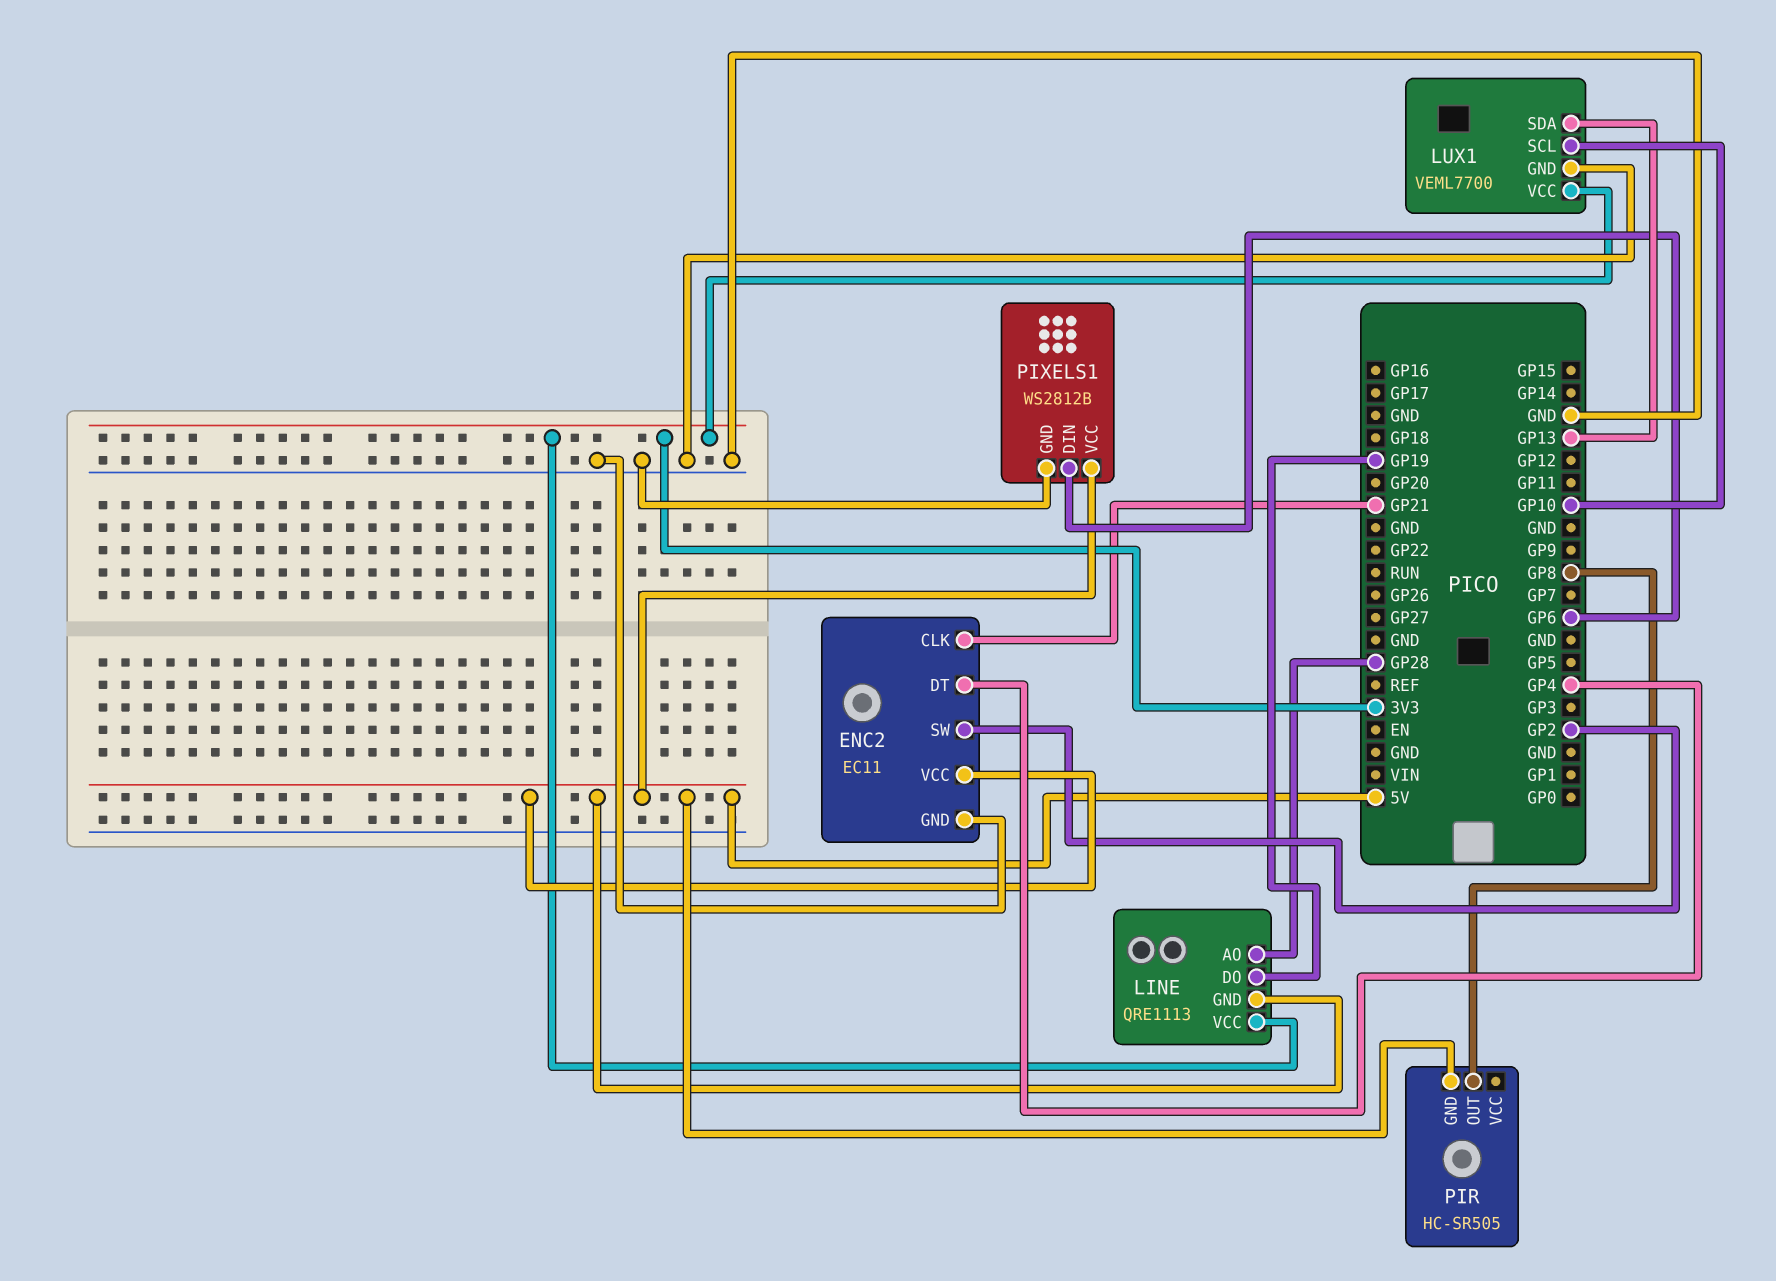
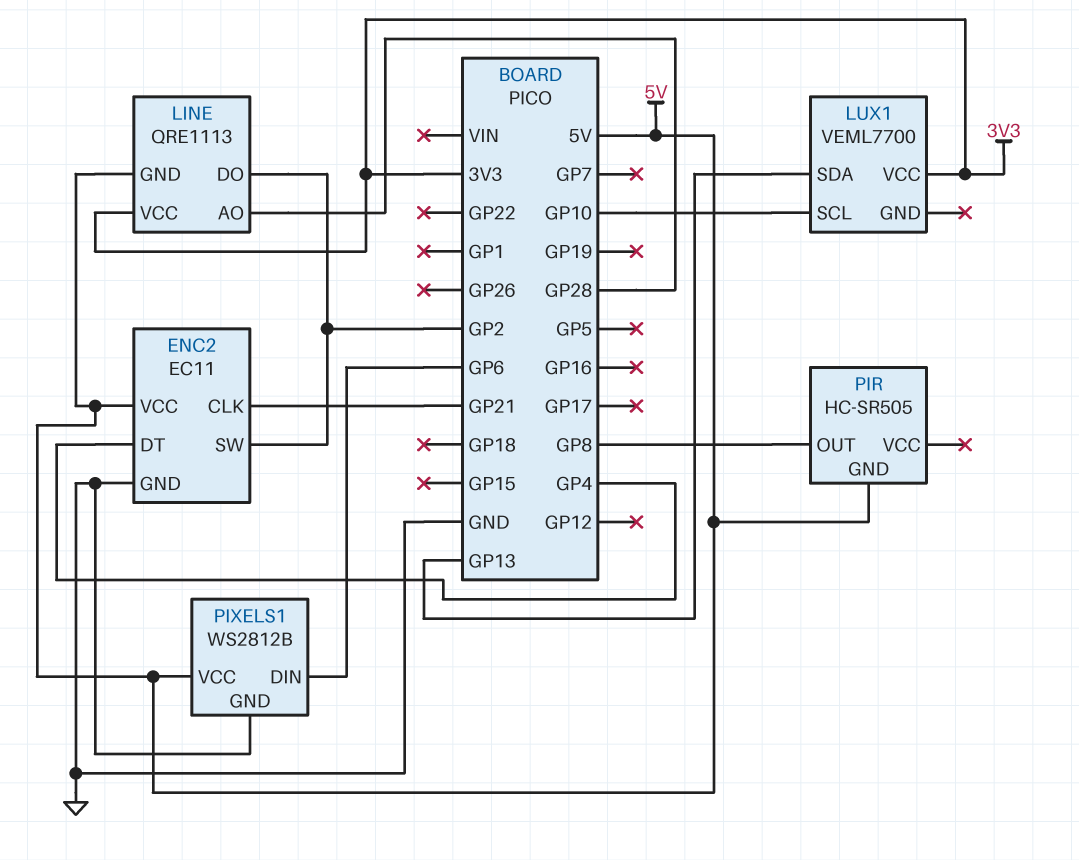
LINE pin DO: GP19 -> GP2
LUX1 pin GND: GND -> none

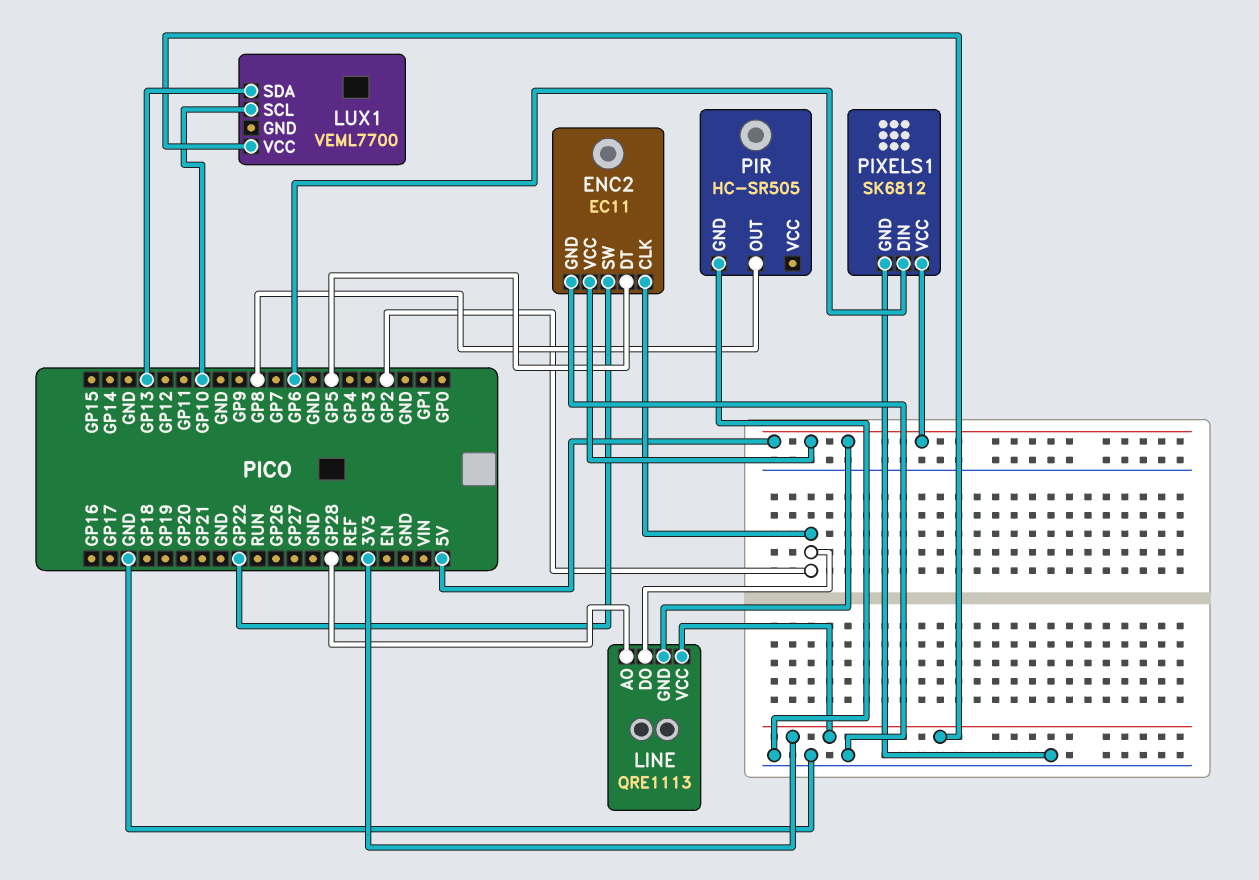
ENC2 pin CLK: GP21 -> GP2
ENC2 pin DT: GP4 -> GP5
ENC2 pin SW: GP2 -> GP22
PIR pin GND: 5V -> GND
PIXELS1: WS2812B -> SK6812

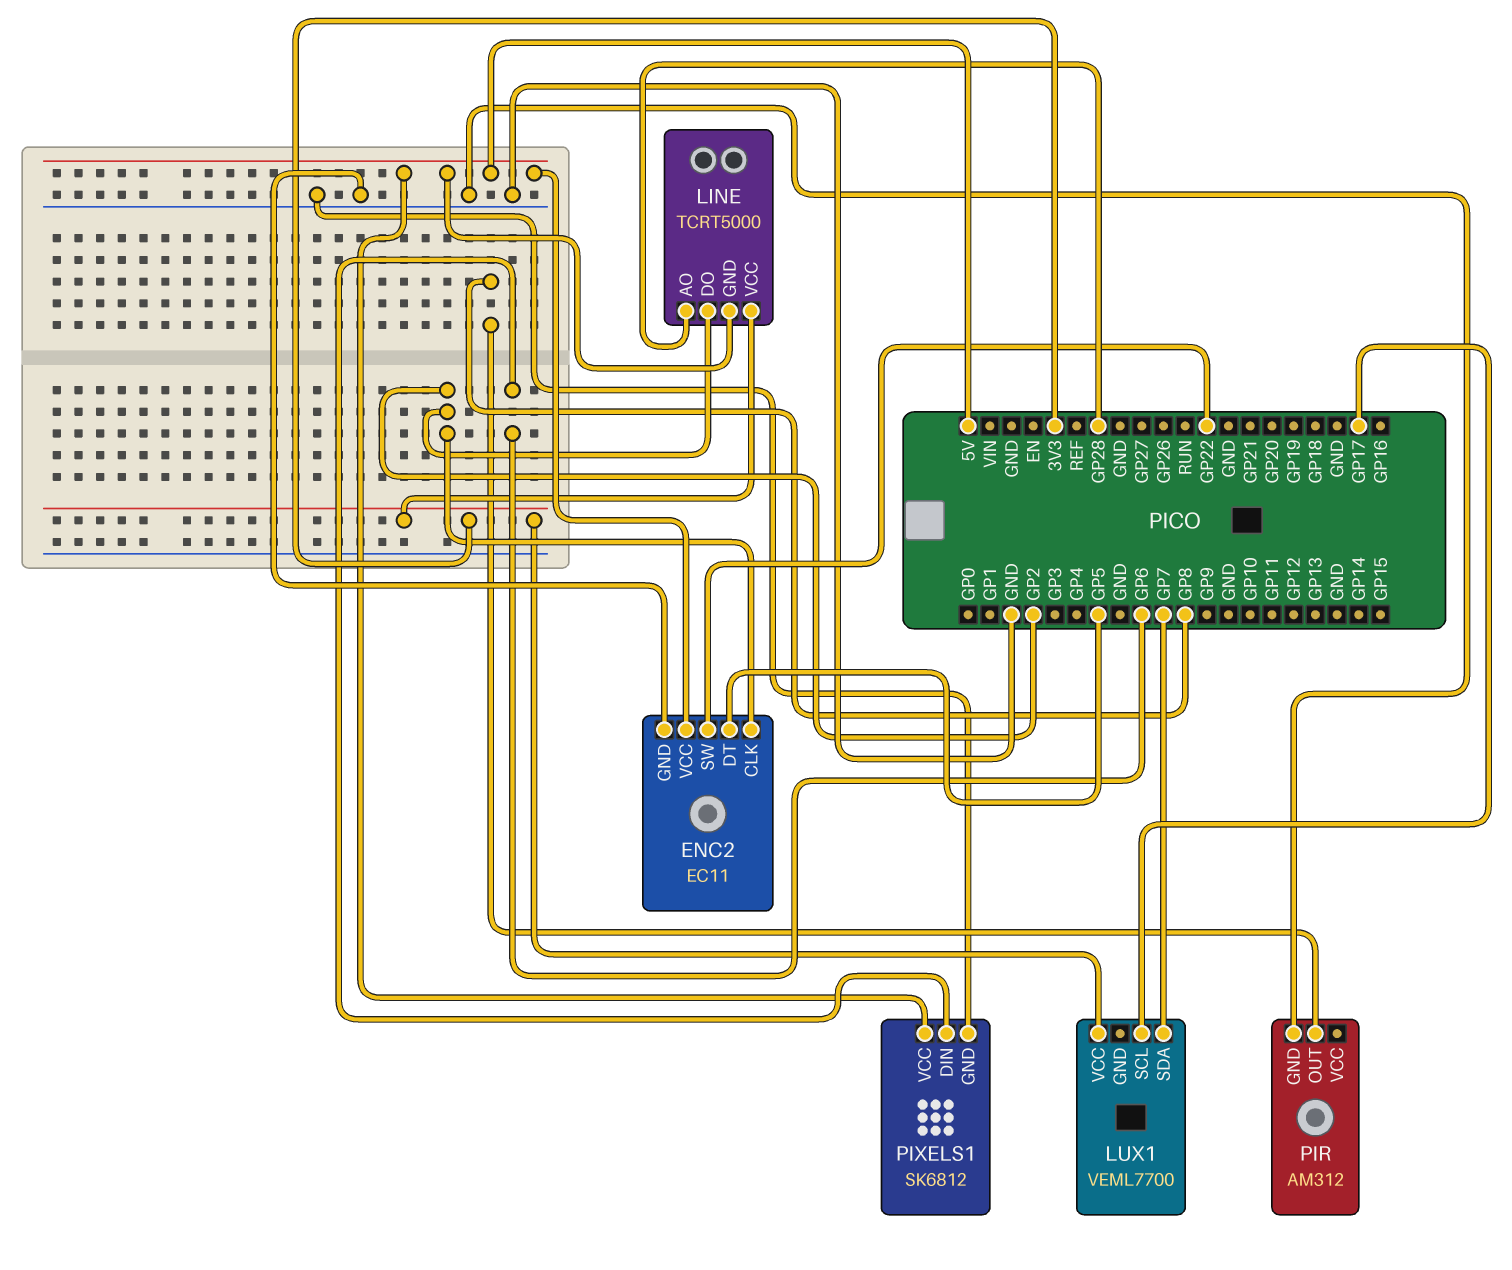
LINE: QRE1113 -> TCRT5000
LUX1 pin SCL: GP10 -> GP17
LUX1 pin SDA: GP13 -> GP7
PIR: HC-SR505 -> AM312

